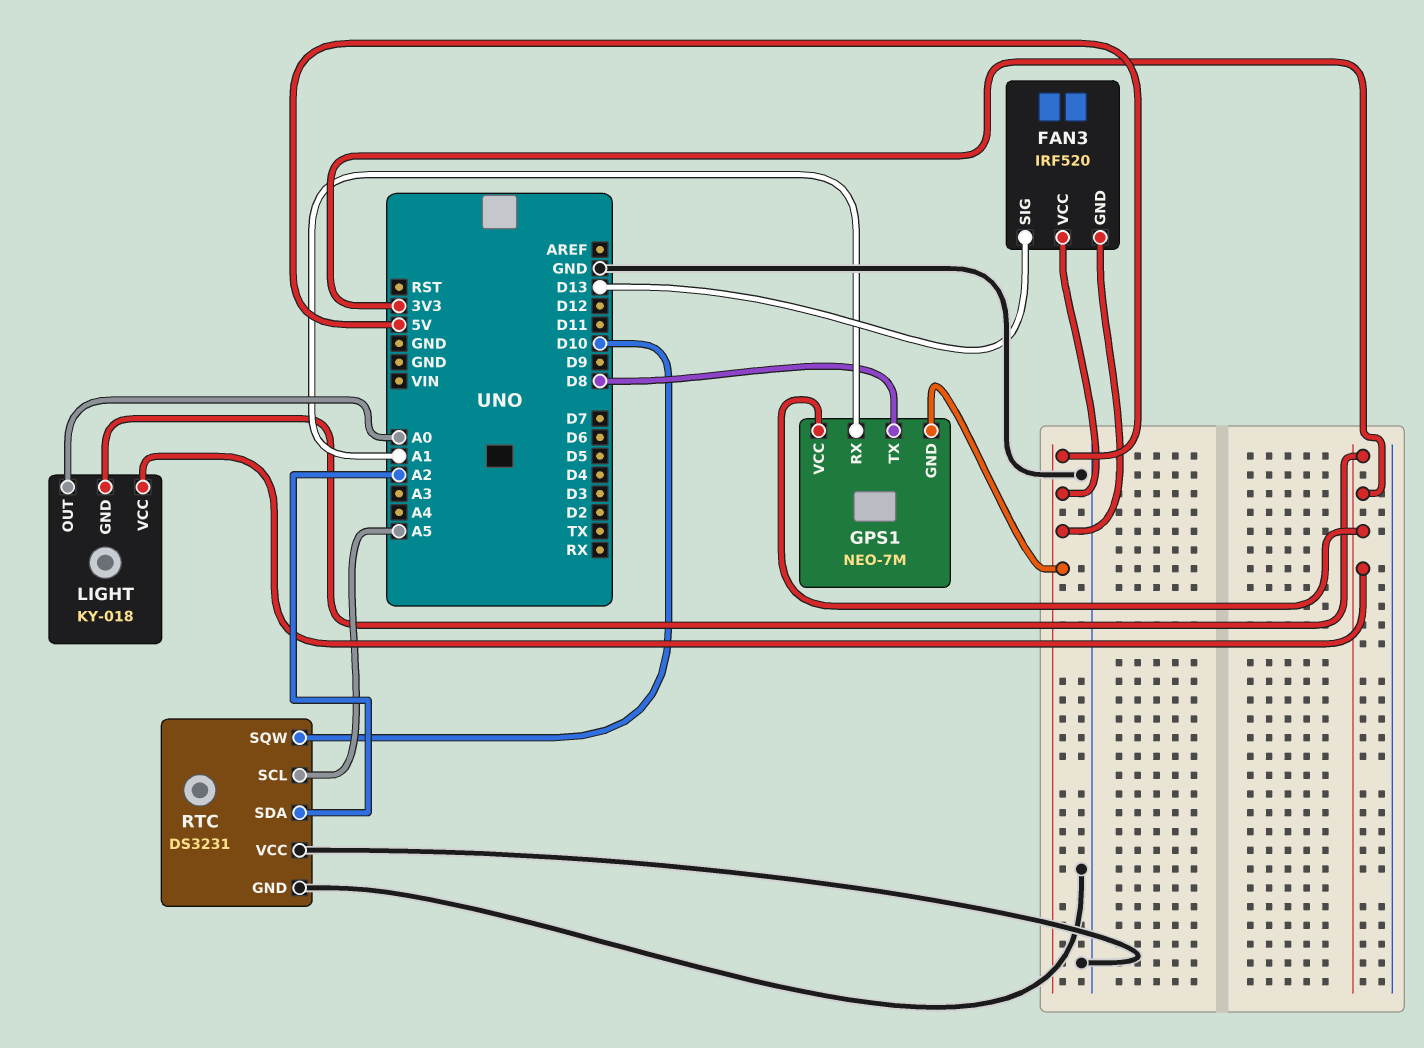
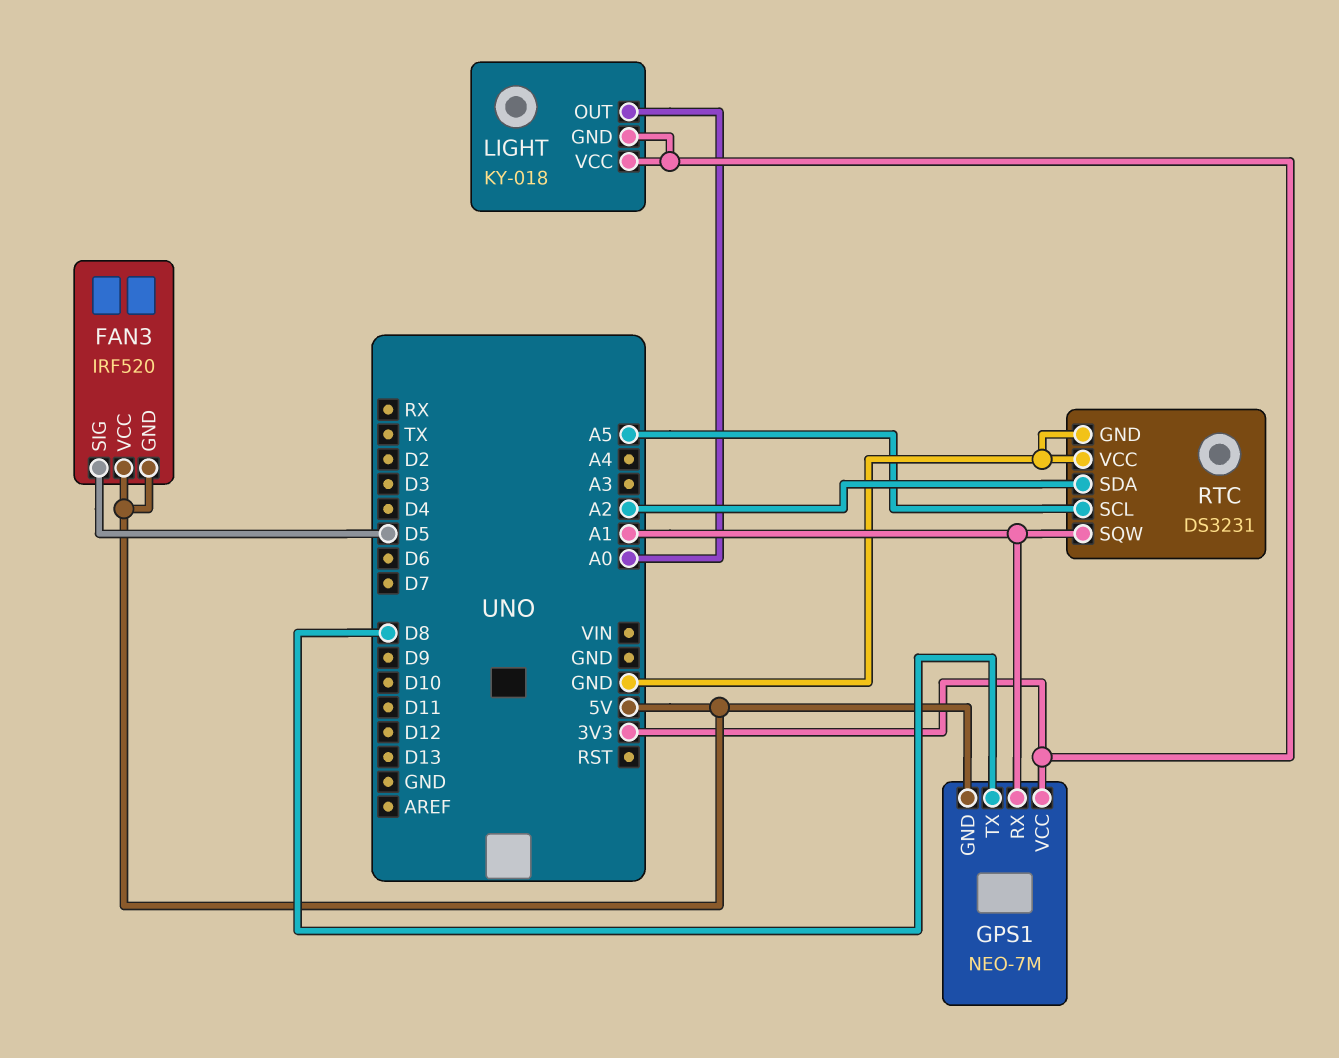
FAN3 pin SIG: D13 -> D5
RTC pin SQW: D10 -> A1

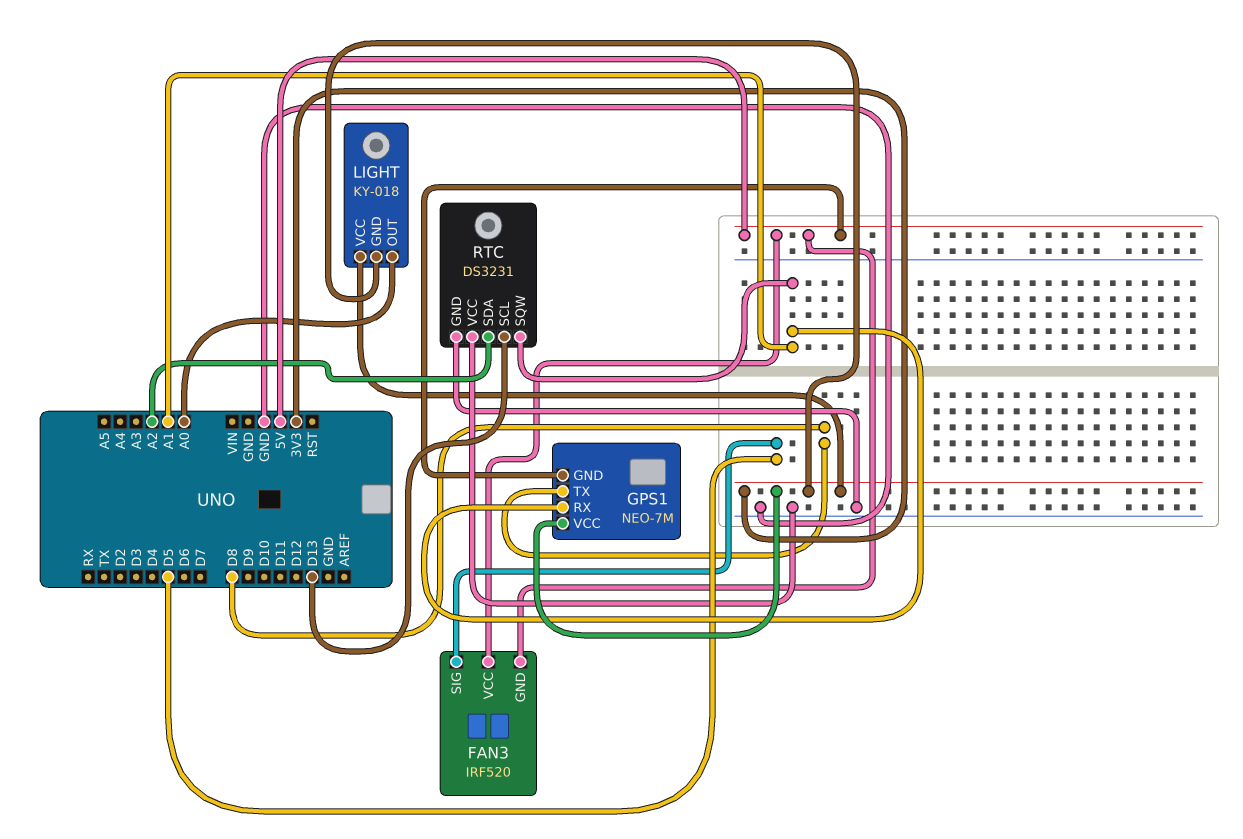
RTC pin SCL: A5 -> D13

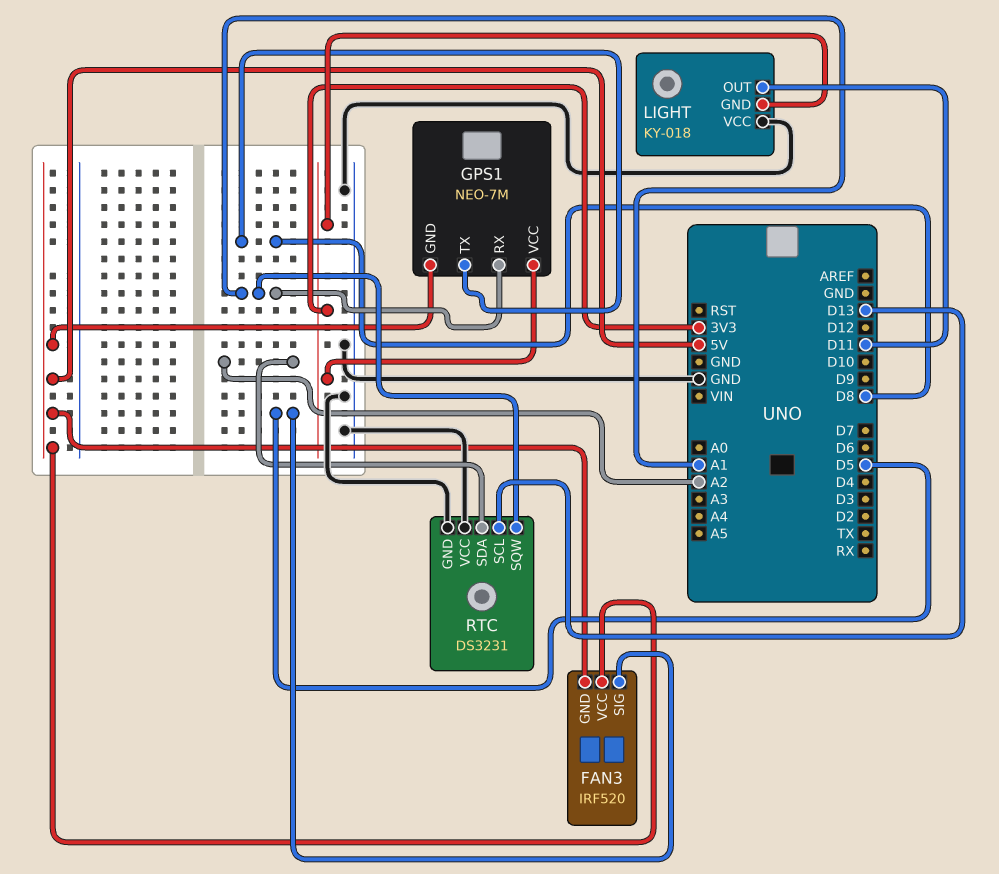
LIGHT pin OUT: A0 -> D11
LIGHT pin VCC: 3V3 -> GND

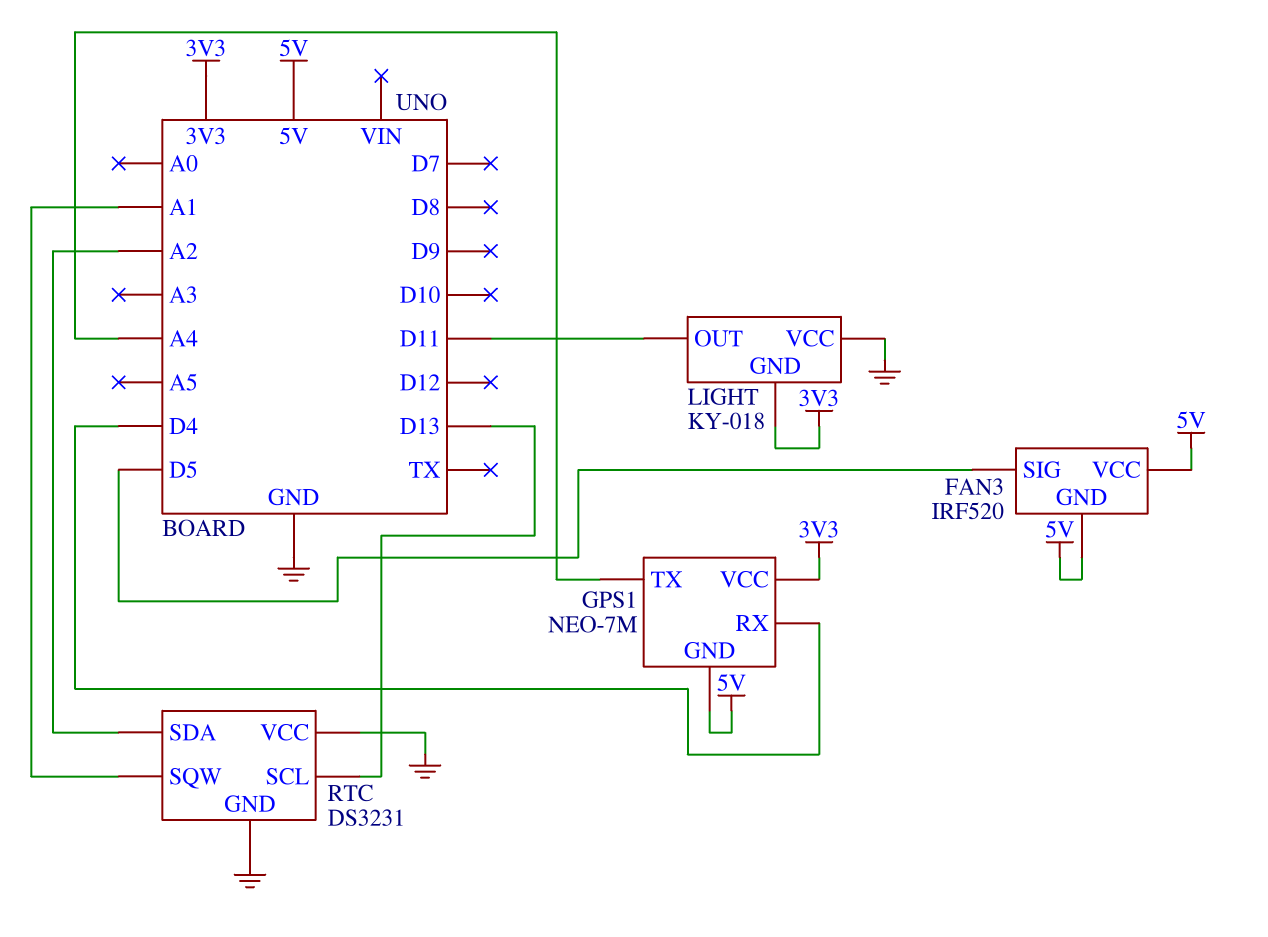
GPS1 pin RX: A1 -> D4
GPS1 pin TX: D8 -> A4

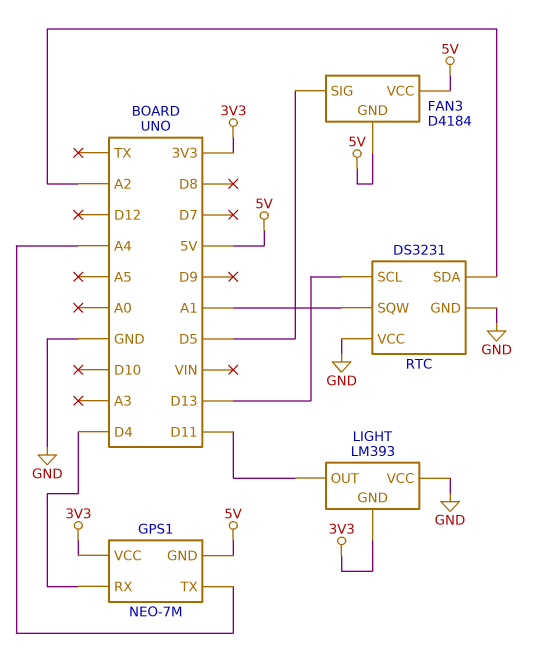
FAN3: IRF520 -> D4184
LIGHT: KY-018 -> LM393

